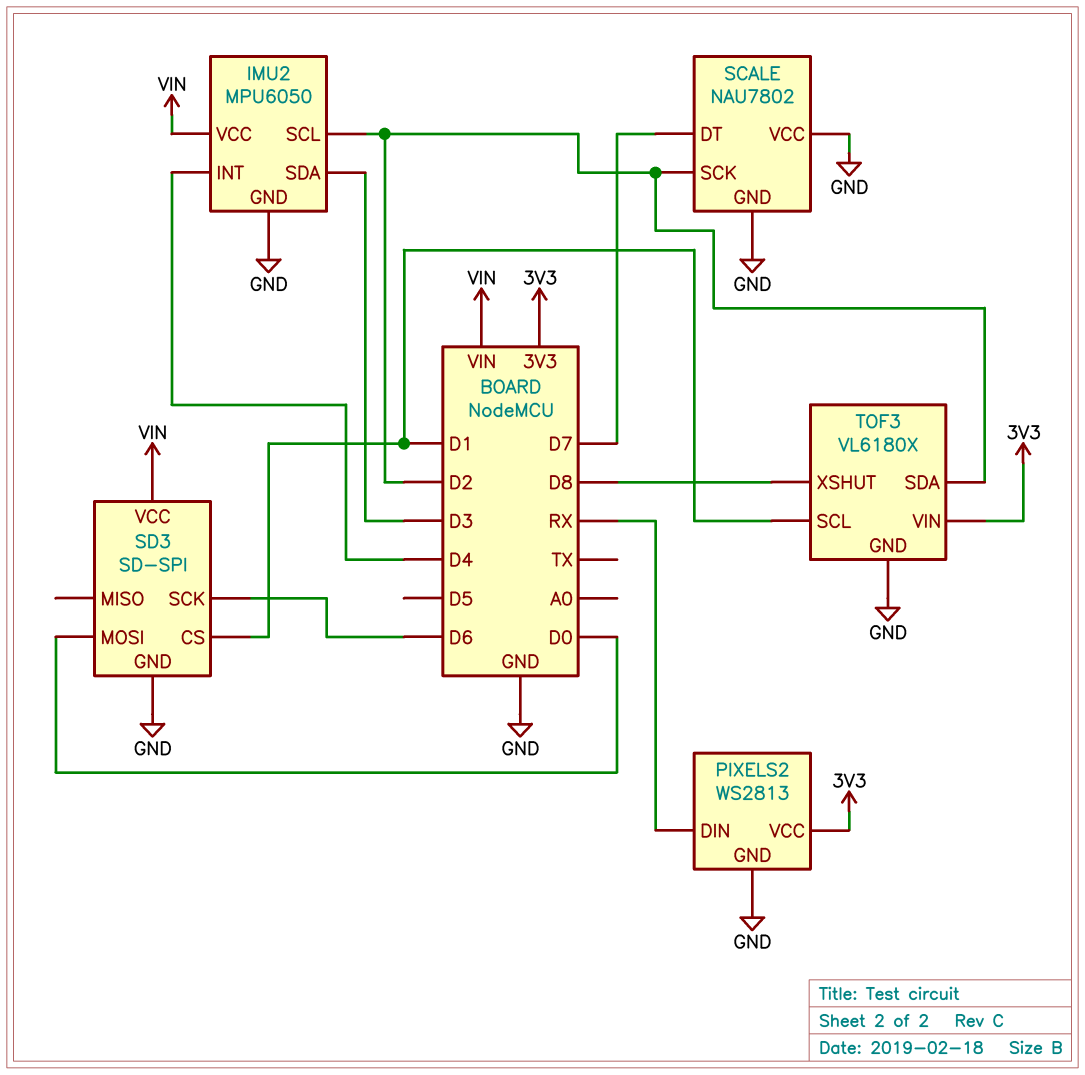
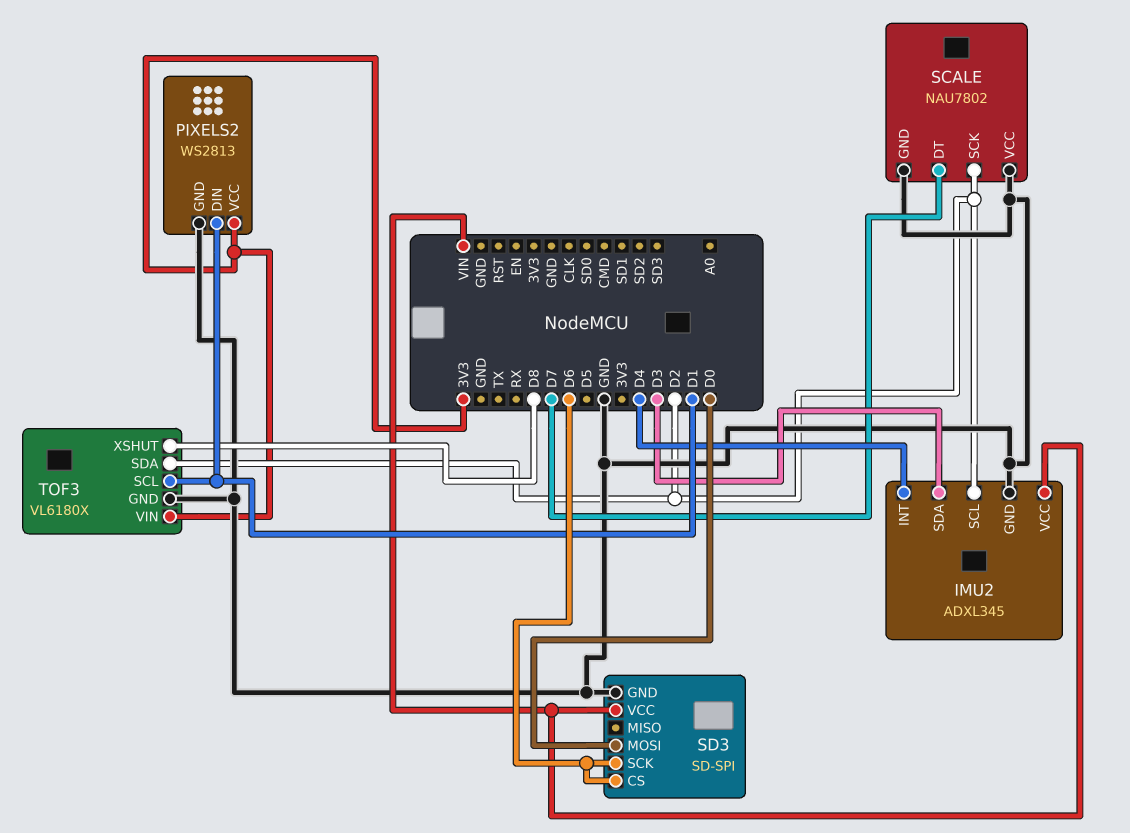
IMU2: MPU6050 -> ADXL345
PIXELS2 pin DIN: RX -> D1
SD3 pin CS: D1 -> D6

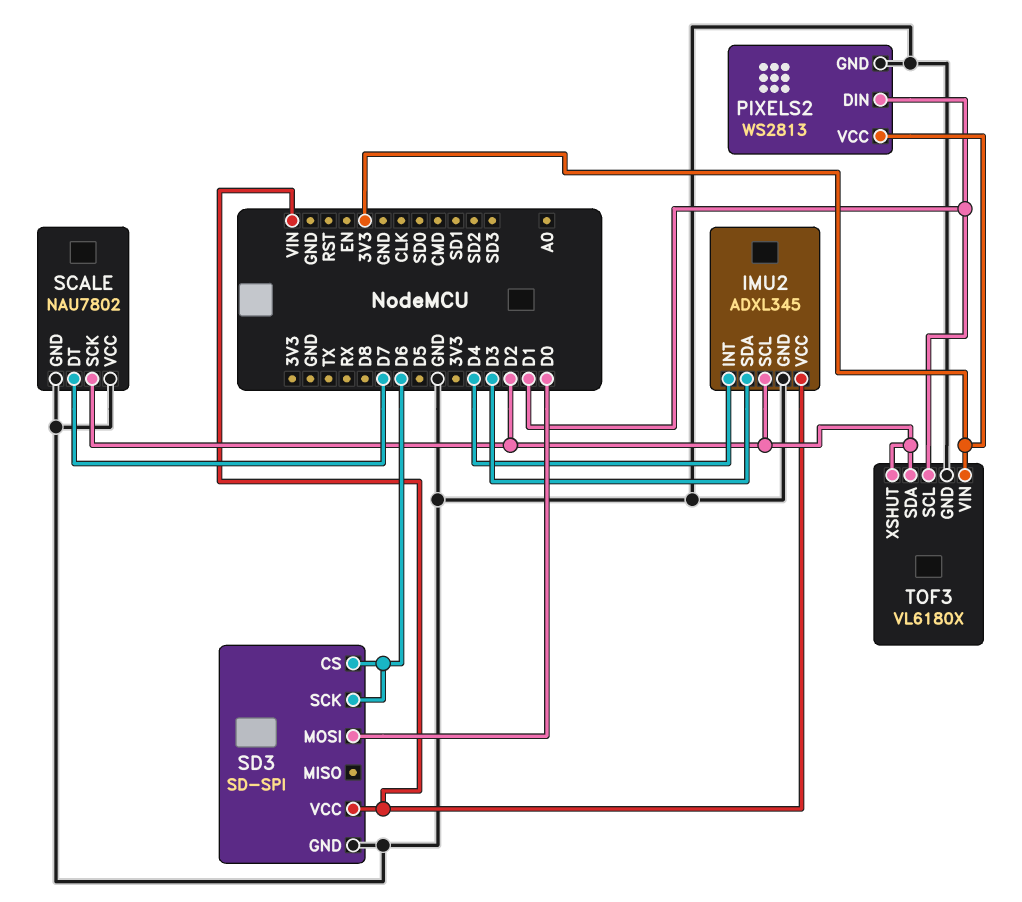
TOF3 pin XSHUT: D8 -> D2

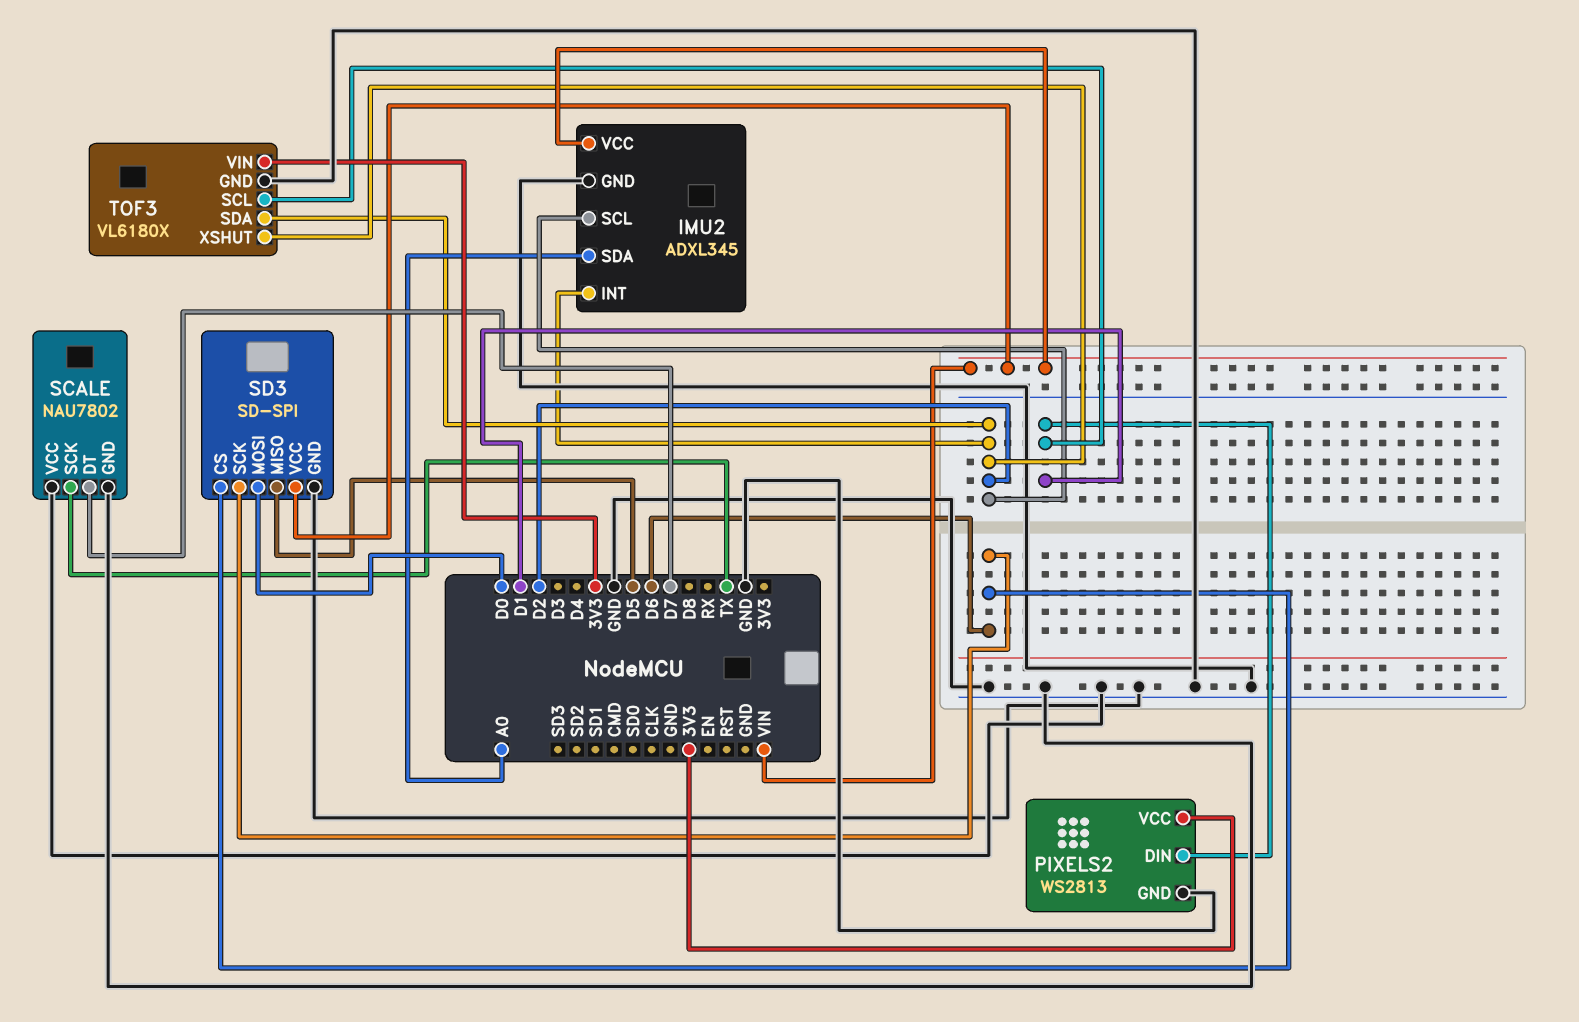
IMU2 pin INT: D4 -> D2
IMU2 pin SDA: D3 -> A0
SCALE pin SCK: D2 -> TX
SD3 pin MISO: none -> D5

